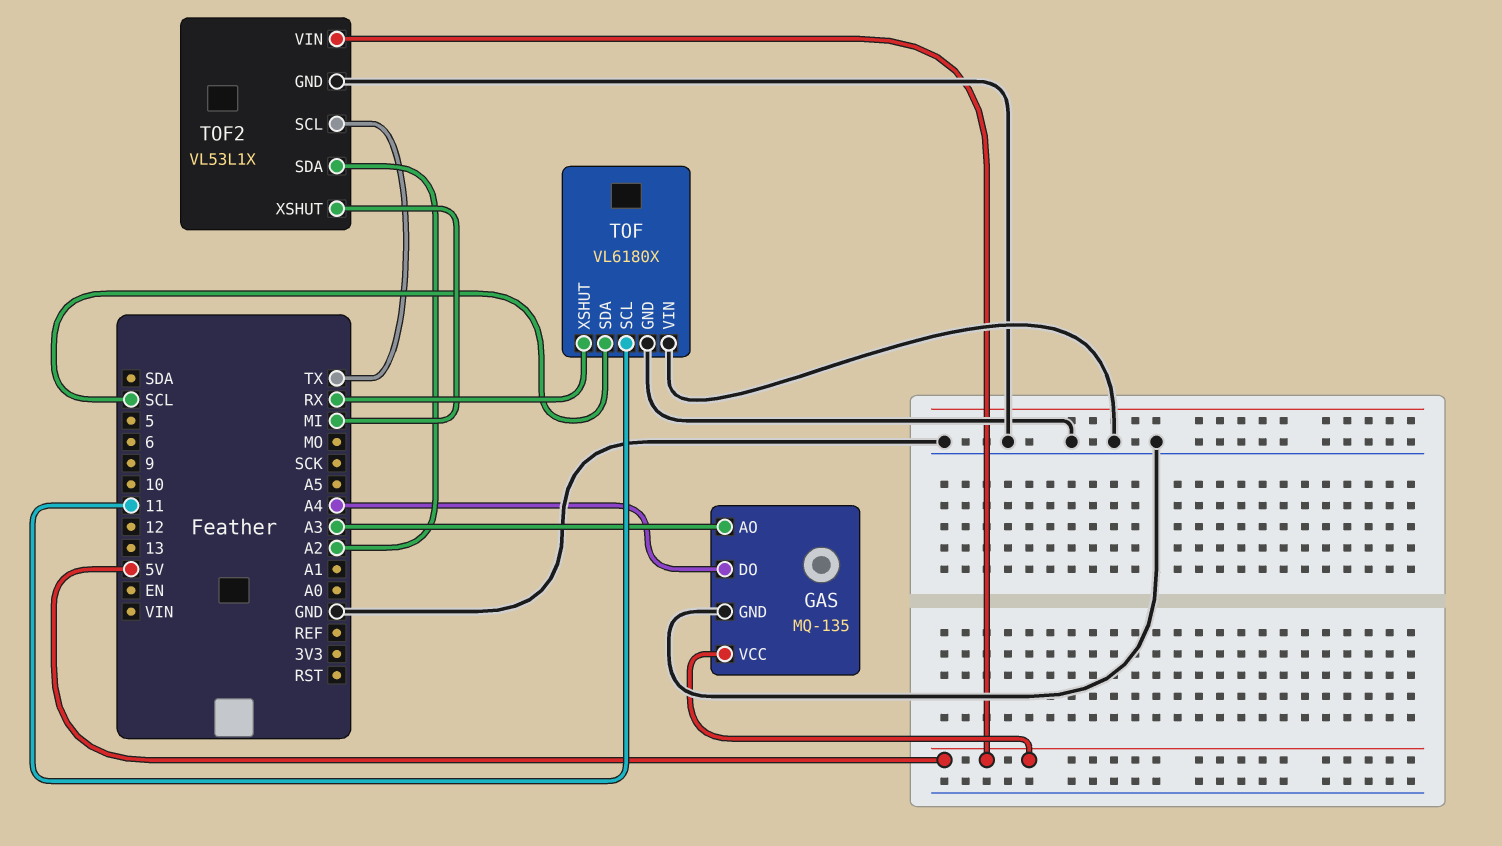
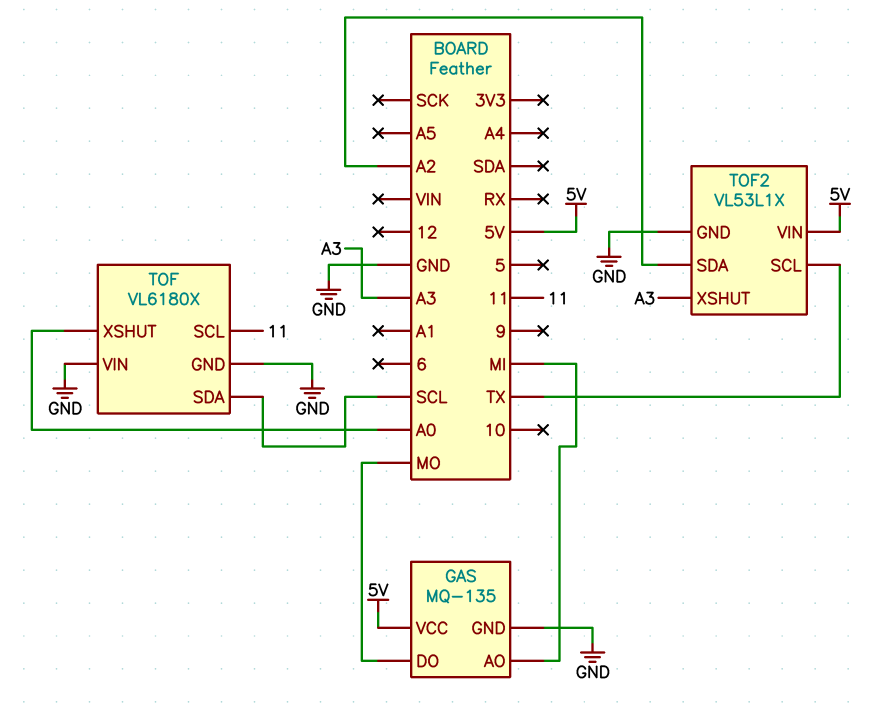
GAS pin AO: A3 -> MI
GAS pin DO: A4 -> MO
TOF pin XSHUT: RX -> A0
TOF2 pin XSHUT: MI -> A3

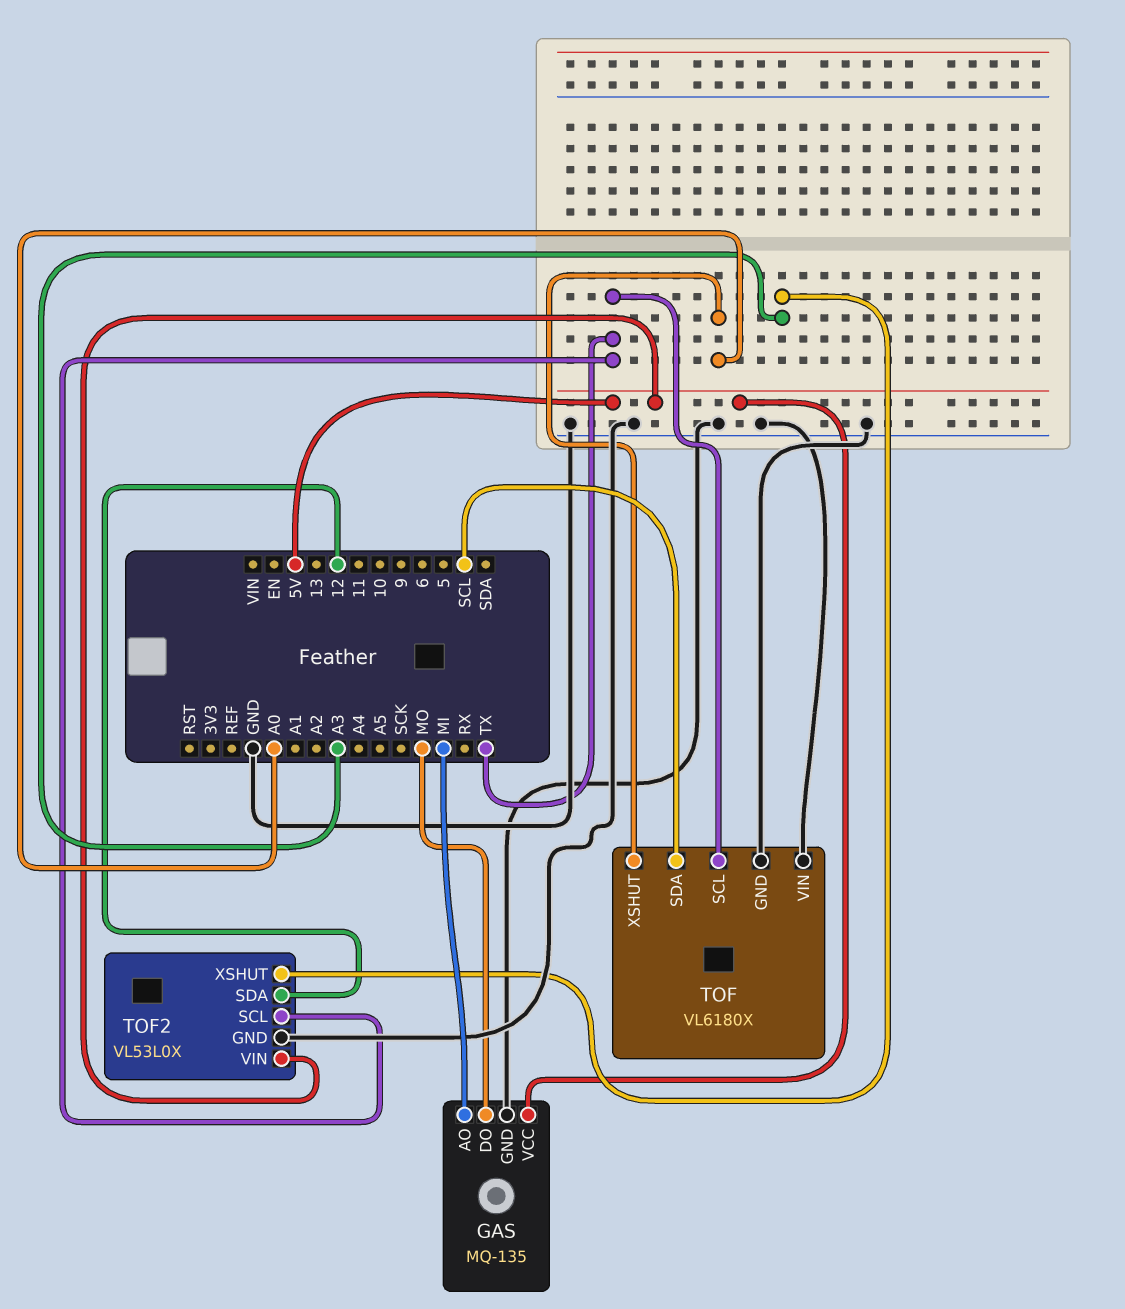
TOF pin SCL: 11 -> TX
TOF2: VL53L1X -> VL53L0X
TOF2 pin SDA: A2 -> 12

